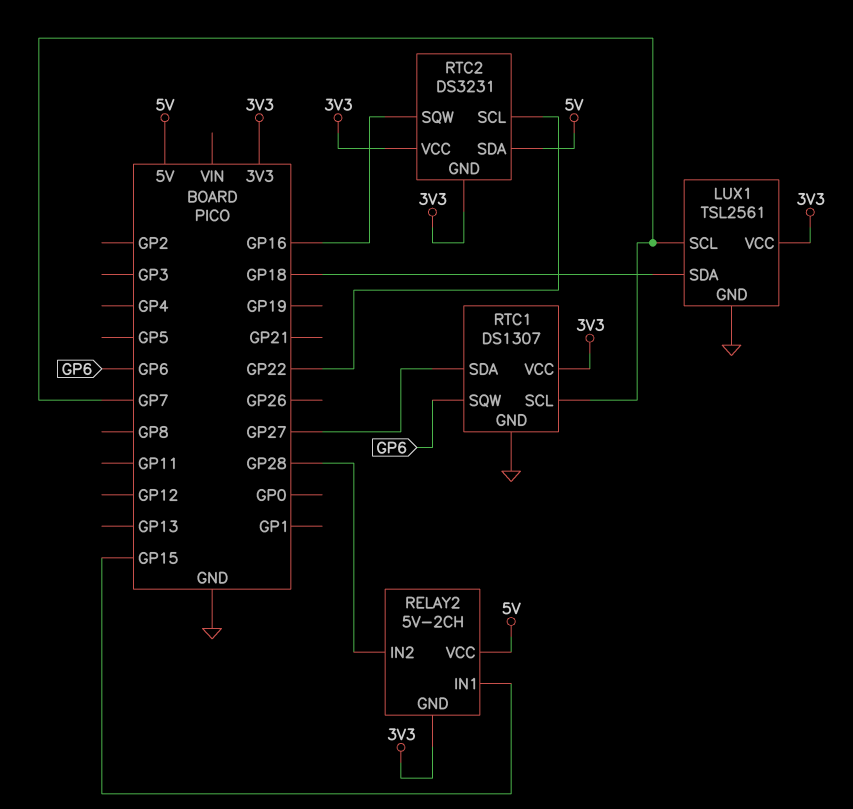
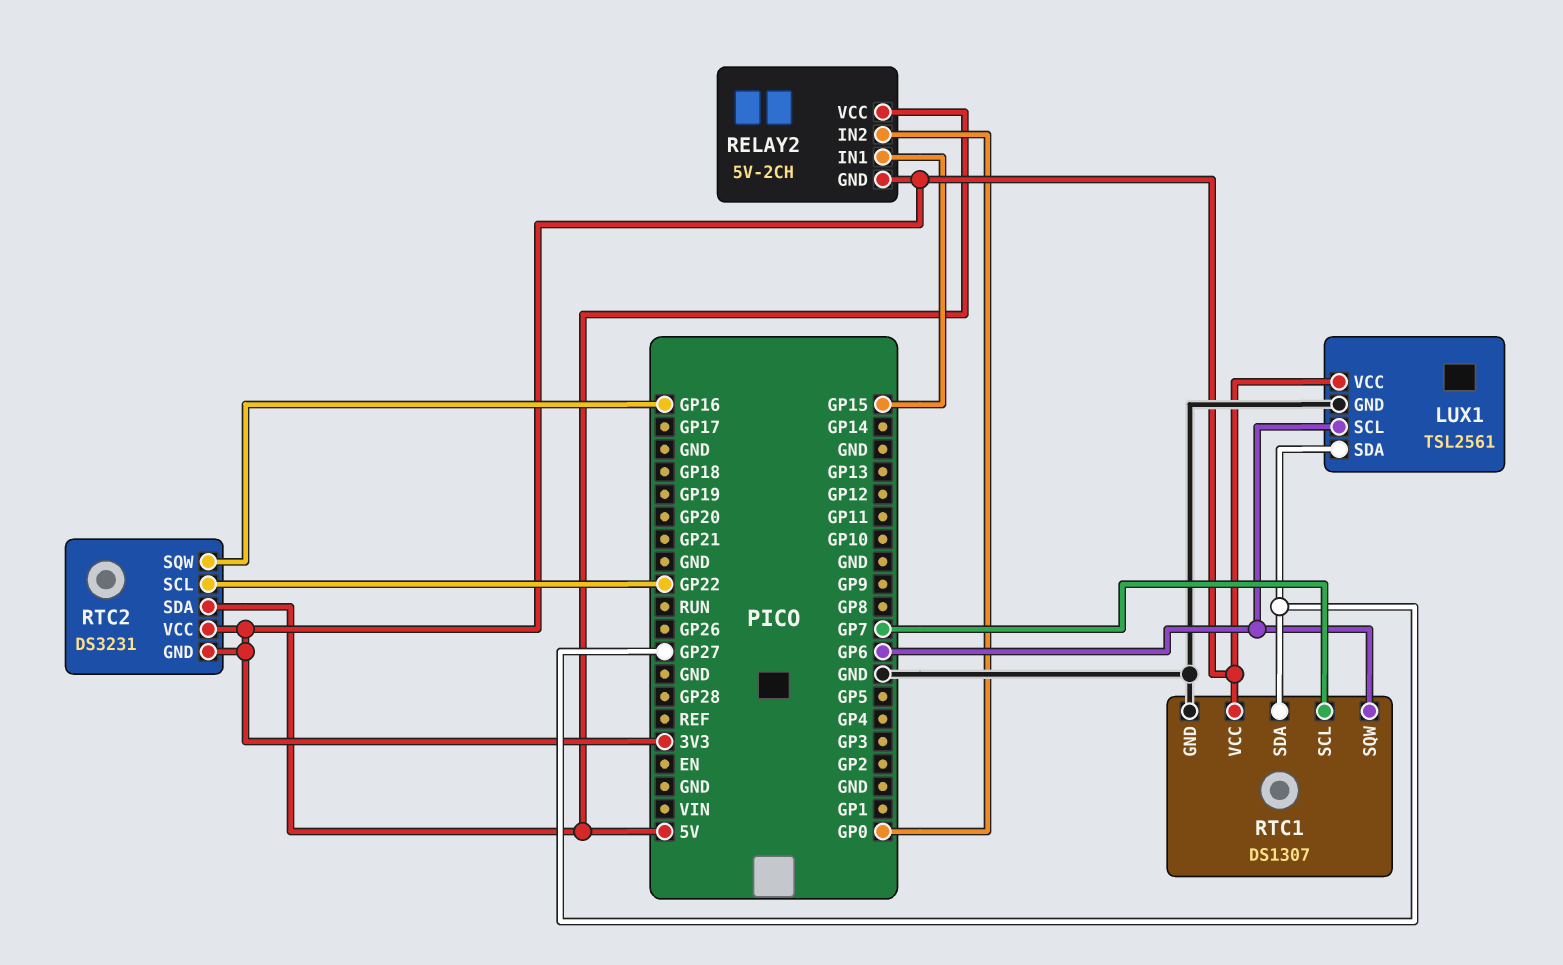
LUX1 pin SCL: GP7 -> GP6
LUX1 pin SDA: GP18 -> GP27
RELAY2 pin IN2: GP28 -> GP0

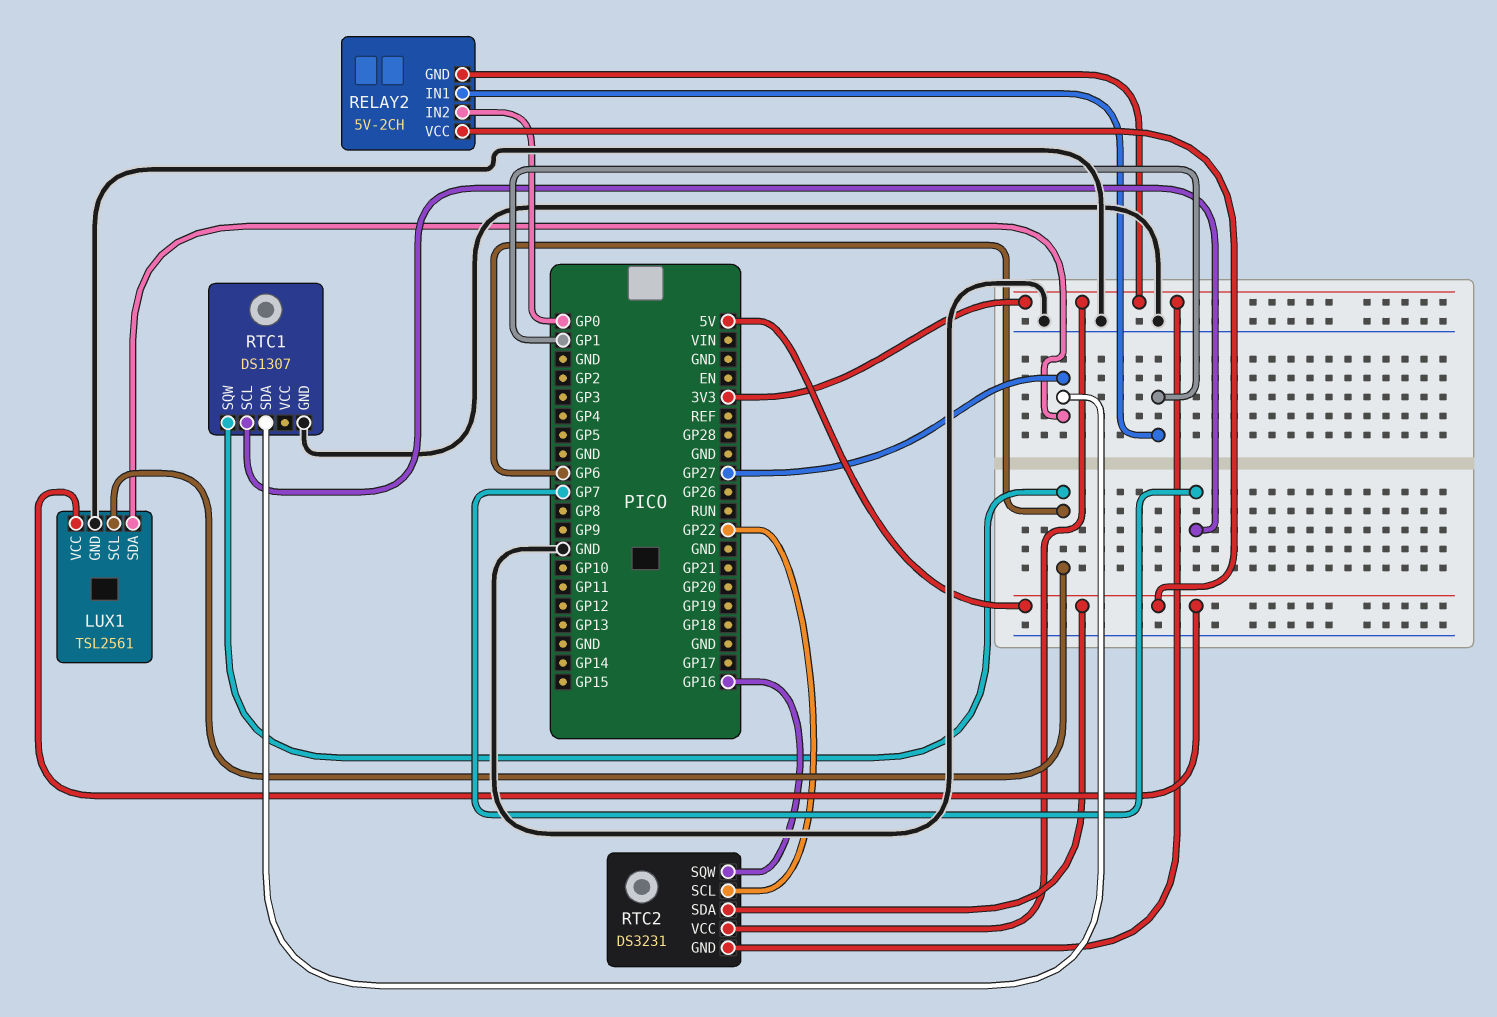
LUX1 pin VCC: 3V3 -> 5V
RELAY2 pin IN1: GP15 -> GP1
RTC1 pin VCC: 3V3 -> none

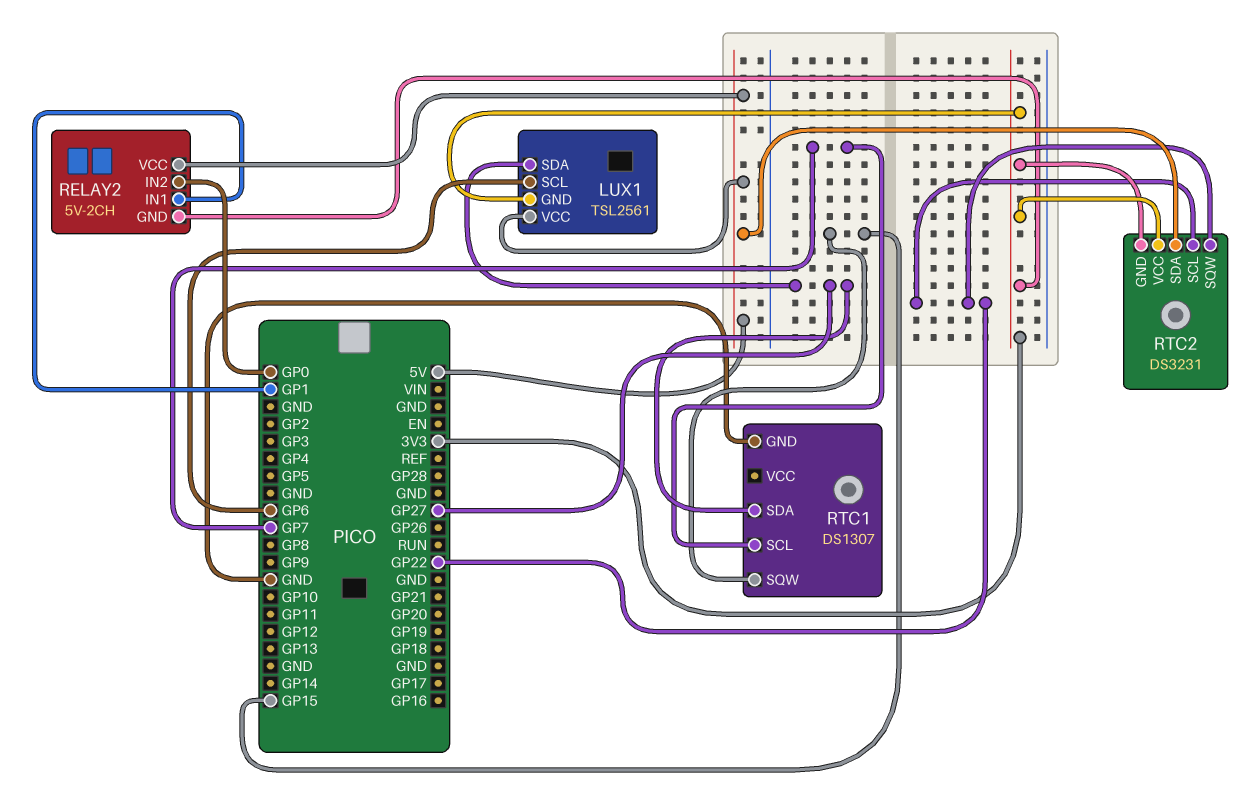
LUX1 pin GND: GND -> 3V3
RTC1 pin SQW: GP6 -> GP15
RTC2 pin SQW: GP16 -> GP22

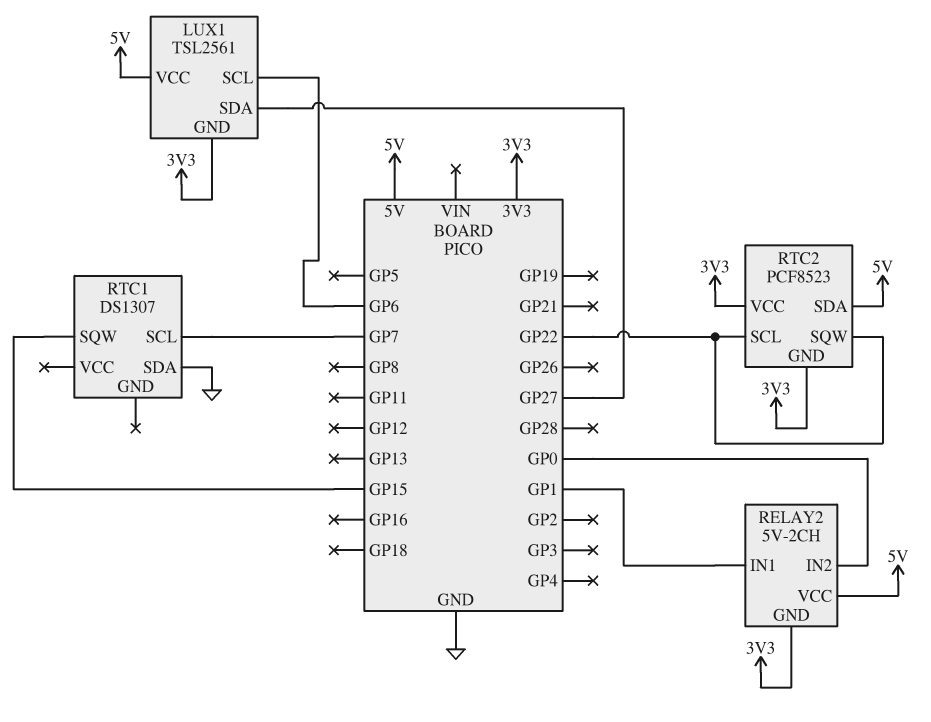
RTC1 pin GND: GND -> none
RTC1 pin SDA: GP27 -> GND
RTC2: DS3231 -> PCF8523

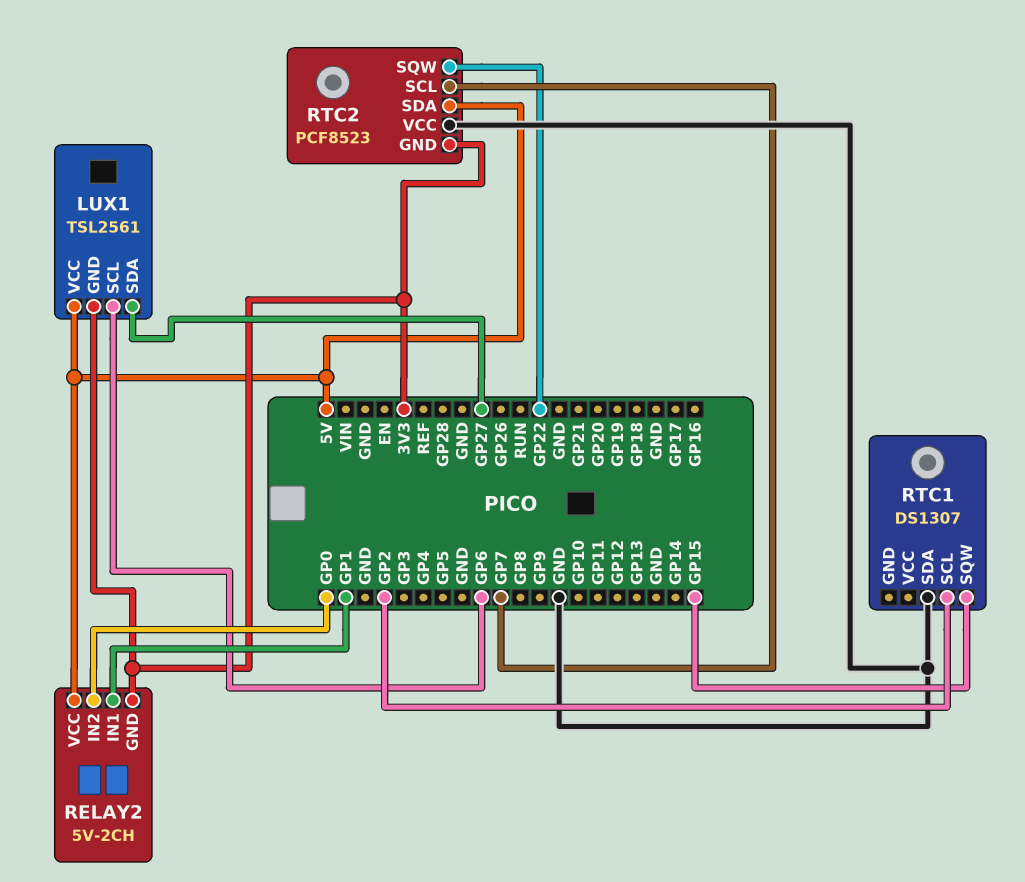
RTC1 pin SCL: GP7 -> GP2
RTC2 pin SCL: GP22 -> GP7
RTC2 pin VCC: 3V3 -> GND

